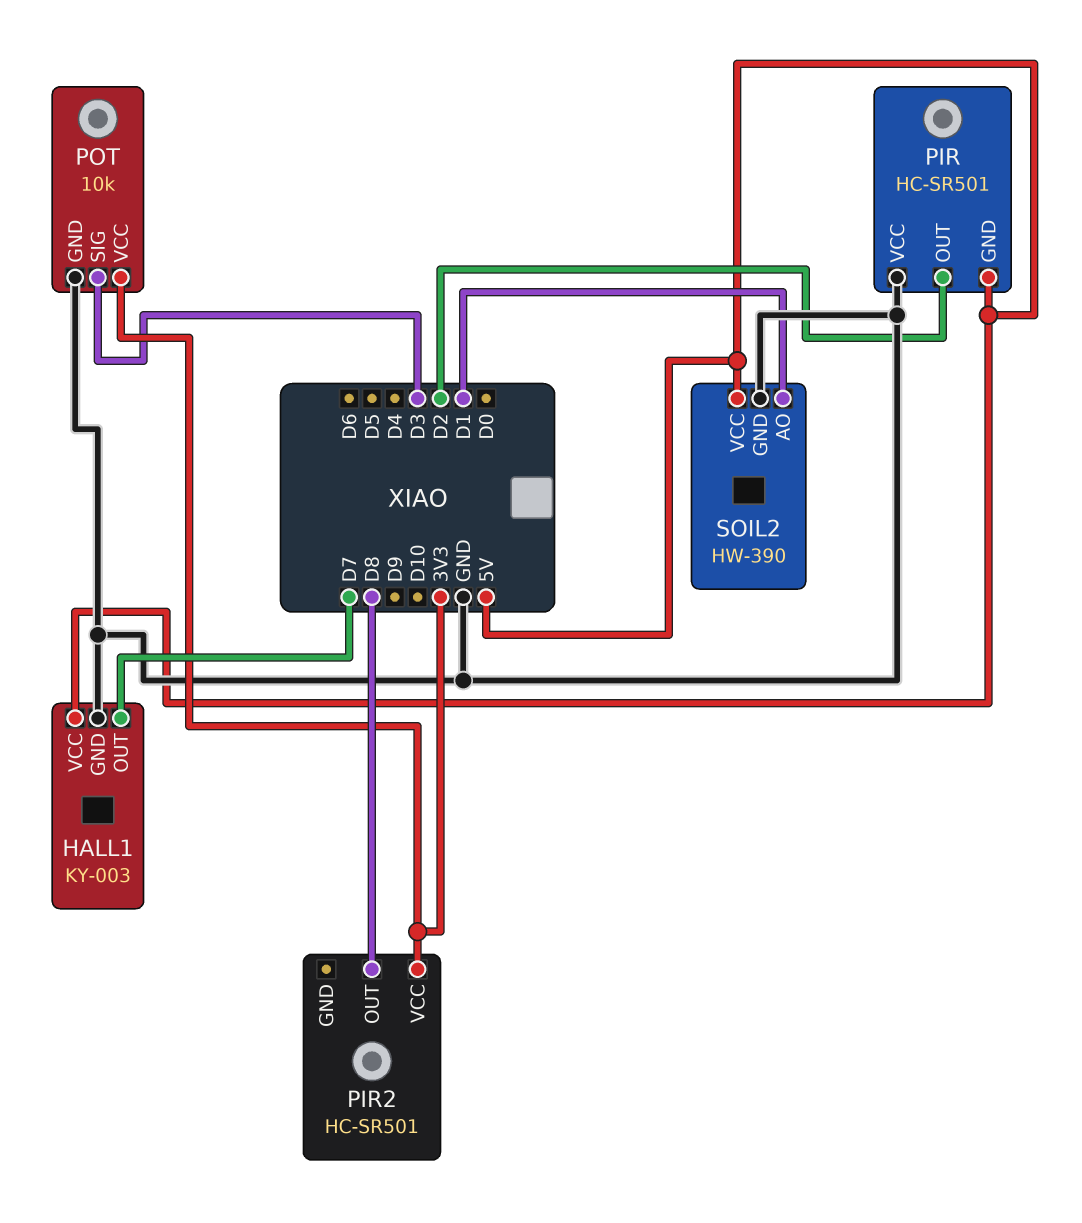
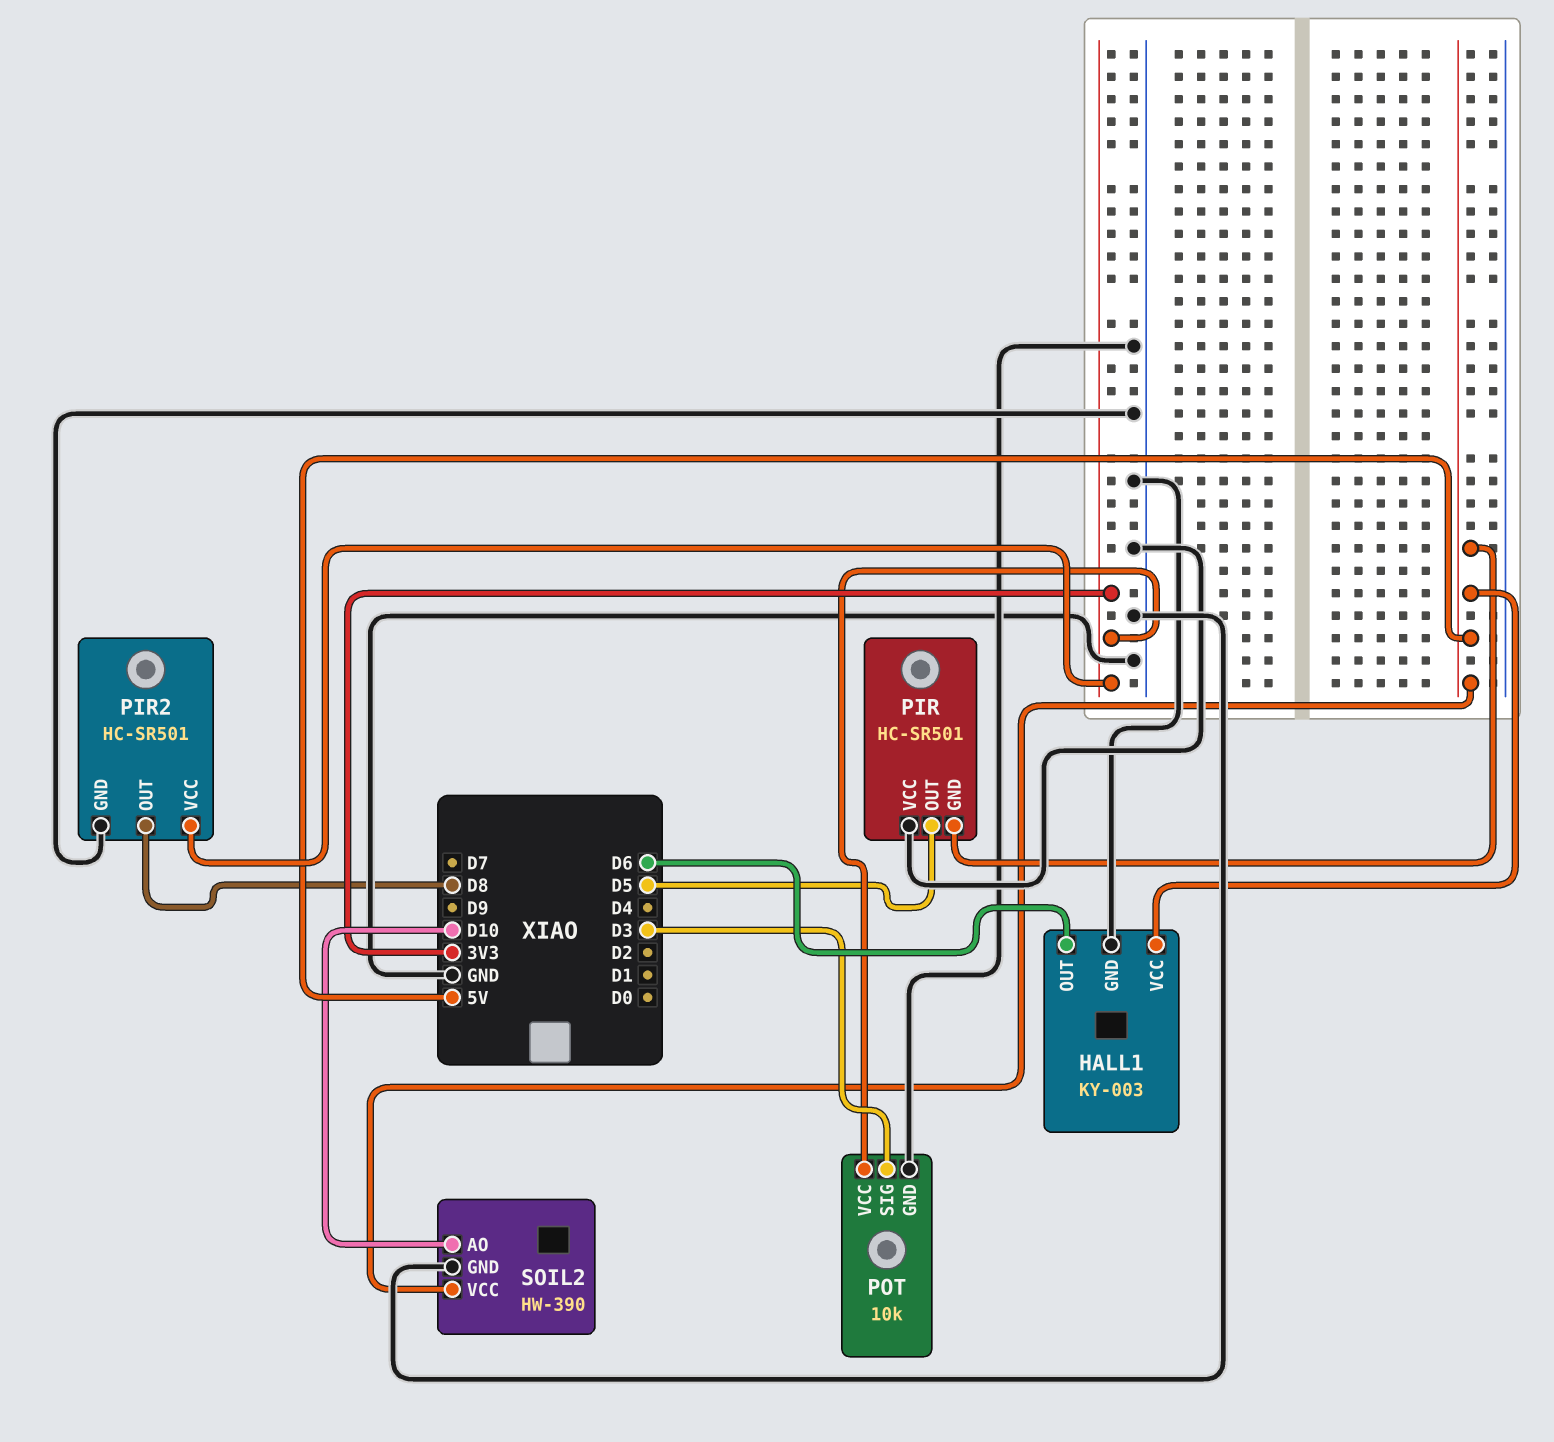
HALL1 pin OUT: D7 -> D6
PIR pin OUT: D2 -> D5
PIR2 pin GND: none -> GND
SOIL2 pin AO: D1 -> D10

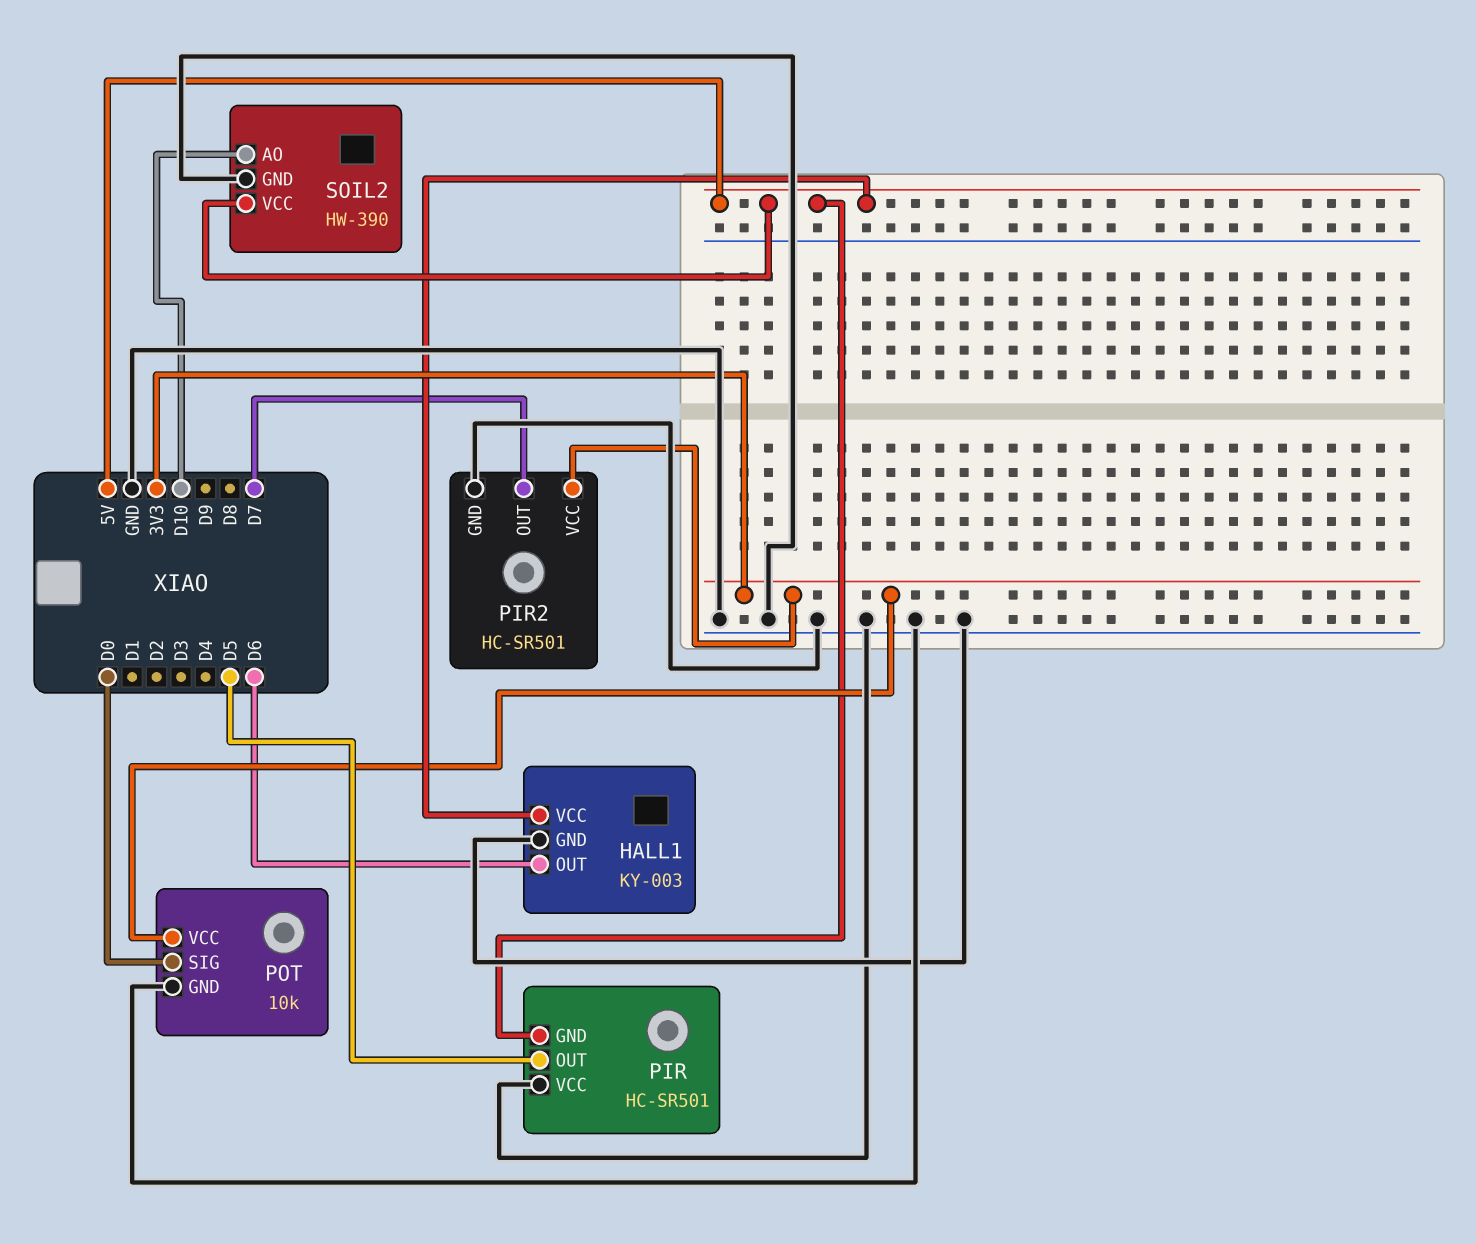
PIR2 pin OUT: D8 -> D7
POT pin SIG: D3 -> D0

